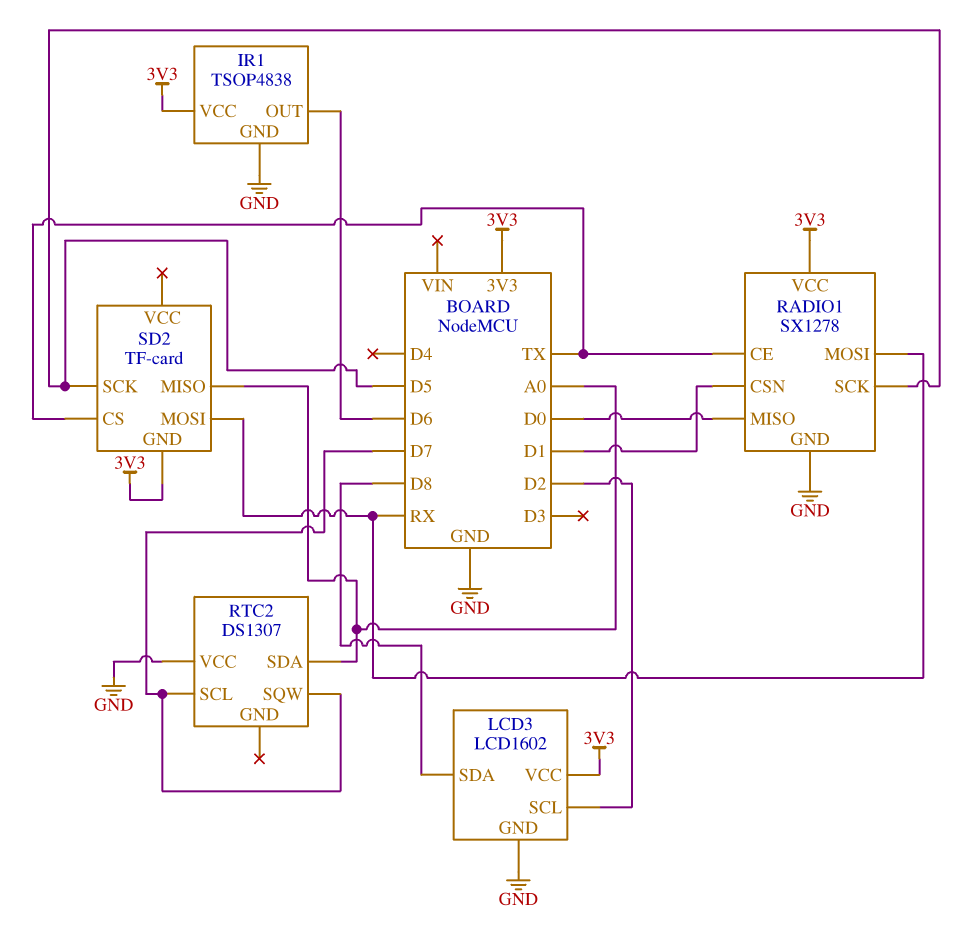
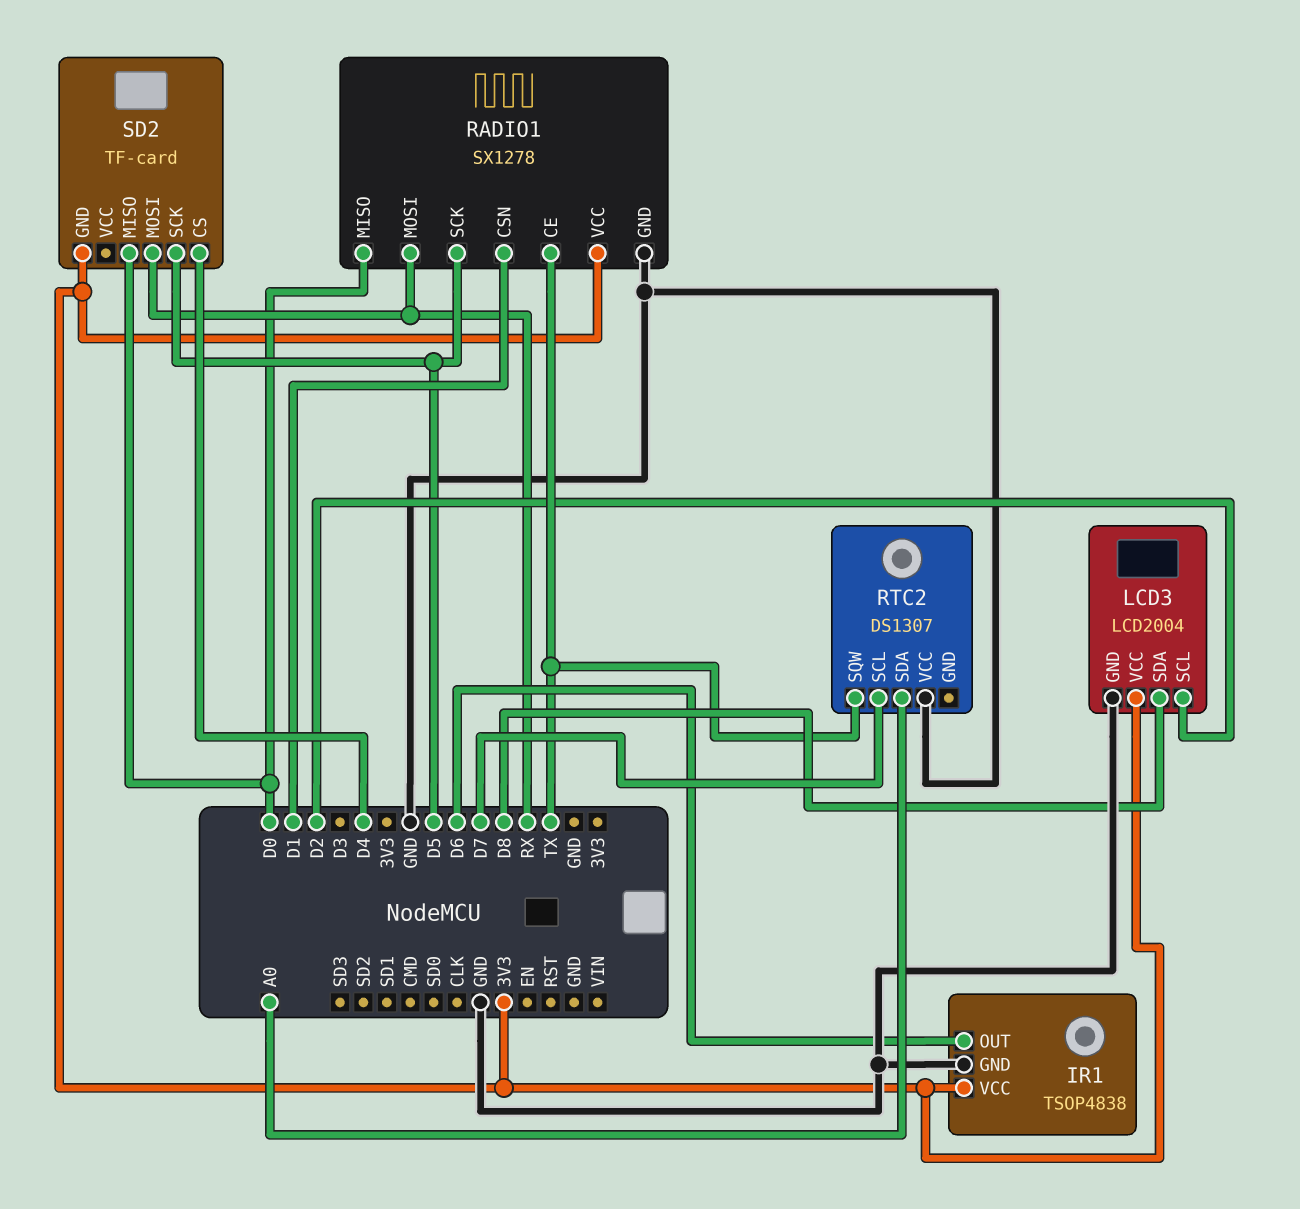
LCD3: LCD1602 -> LCD2004
RTC2 pin SQW: D7 -> TX
SD2 pin CS: TX -> D4
SD2 pin MISO: A0 -> D0

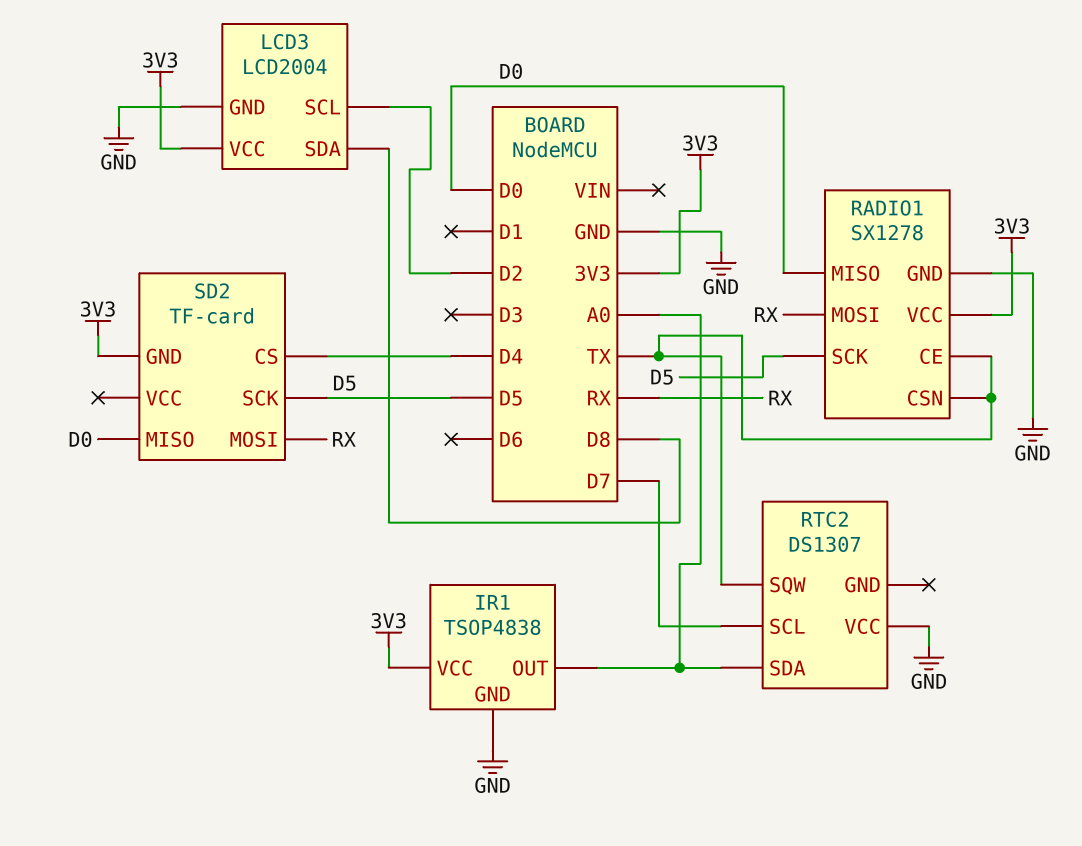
IR1 pin OUT: D6 -> A0
RADIO1 pin CSN: D1 -> TX

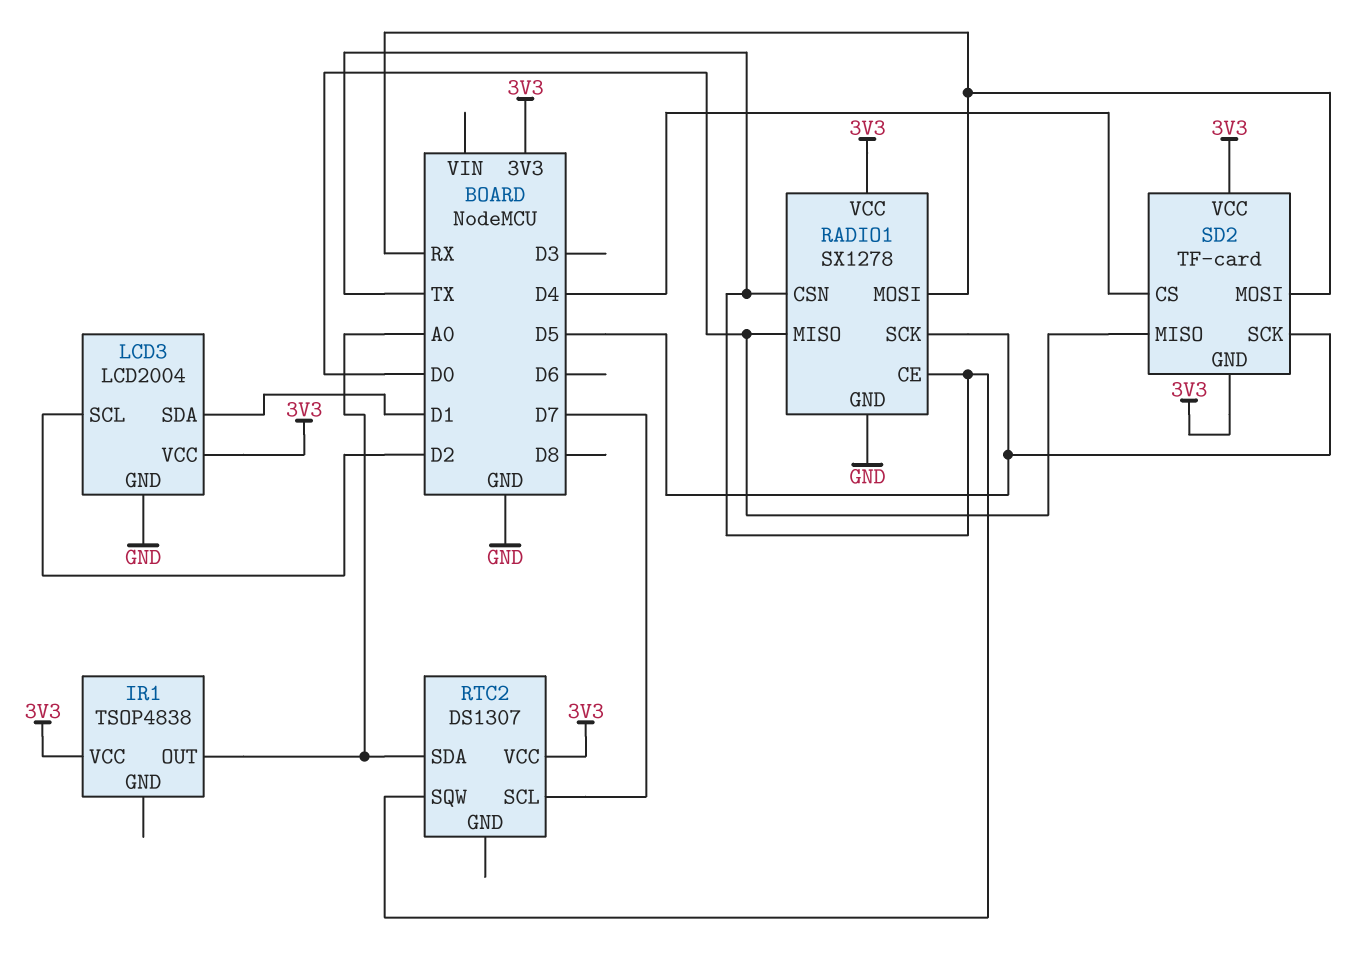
IR1 pin GND: GND -> none
LCD3 pin SDA: D8 -> D1
RTC2 pin VCC: GND -> 3V3
SD2 pin VCC: none -> 3V3

